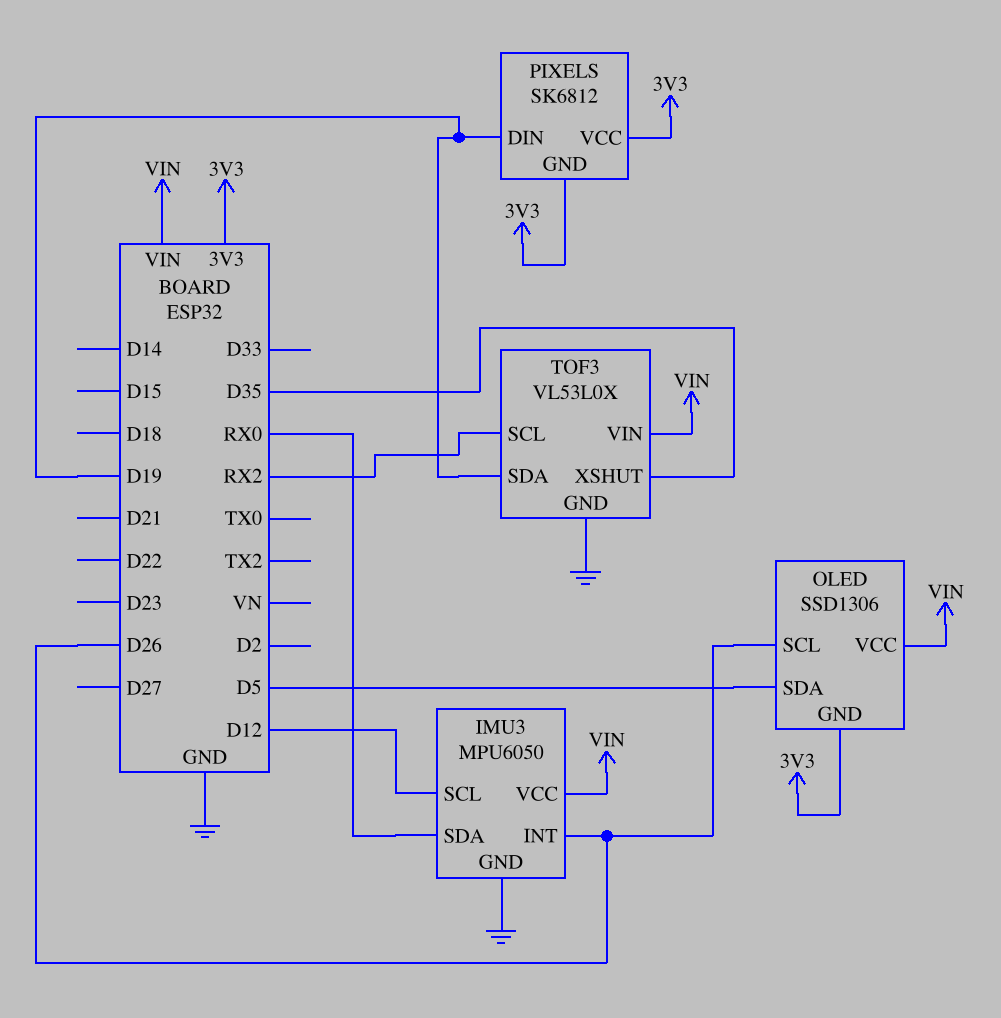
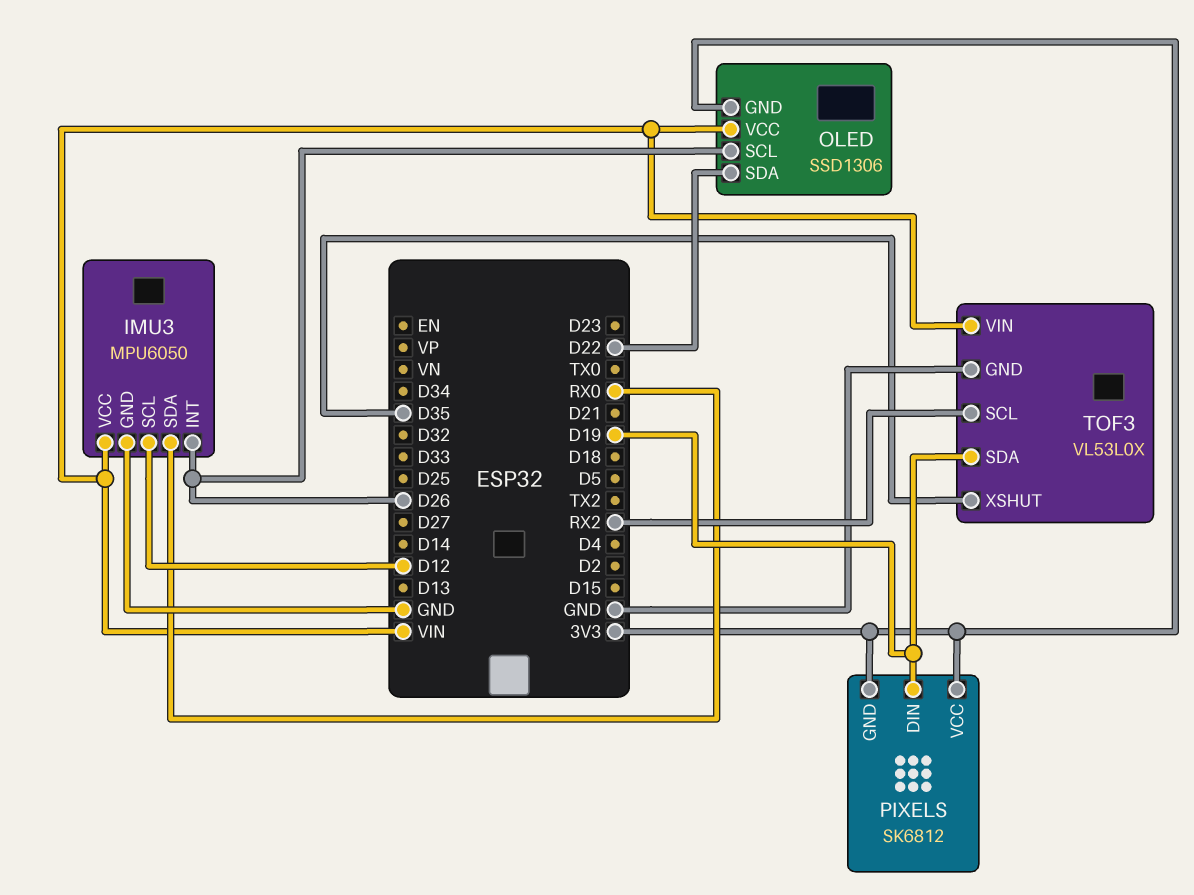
OLED pin SDA: D5 -> D22

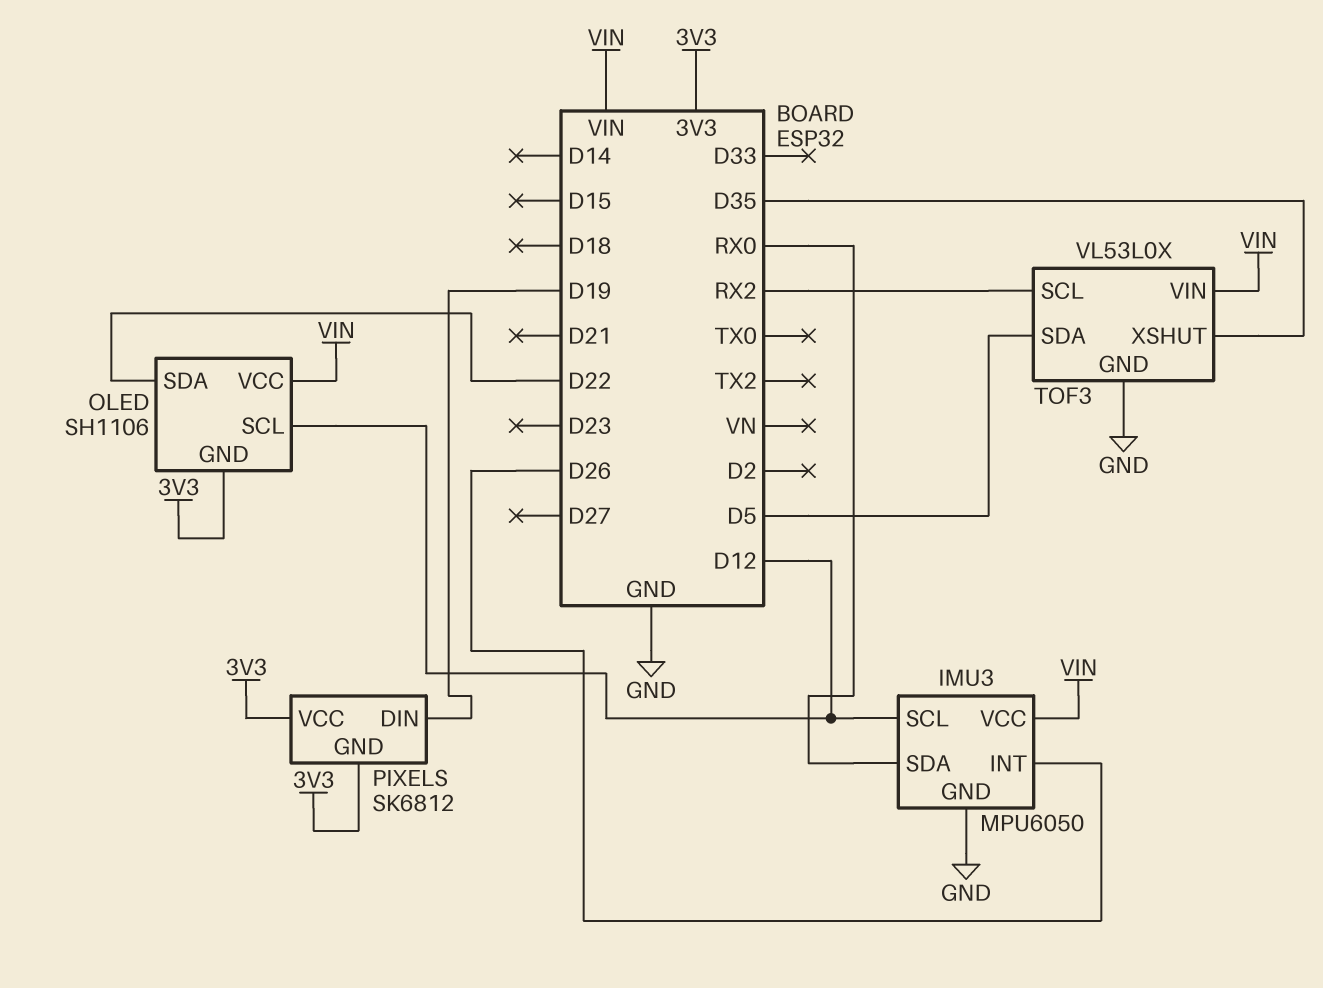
OLED: SSD1306 -> SH1106
OLED pin SCL: D26 -> D12
TOF3 pin SDA: D19 -> D5

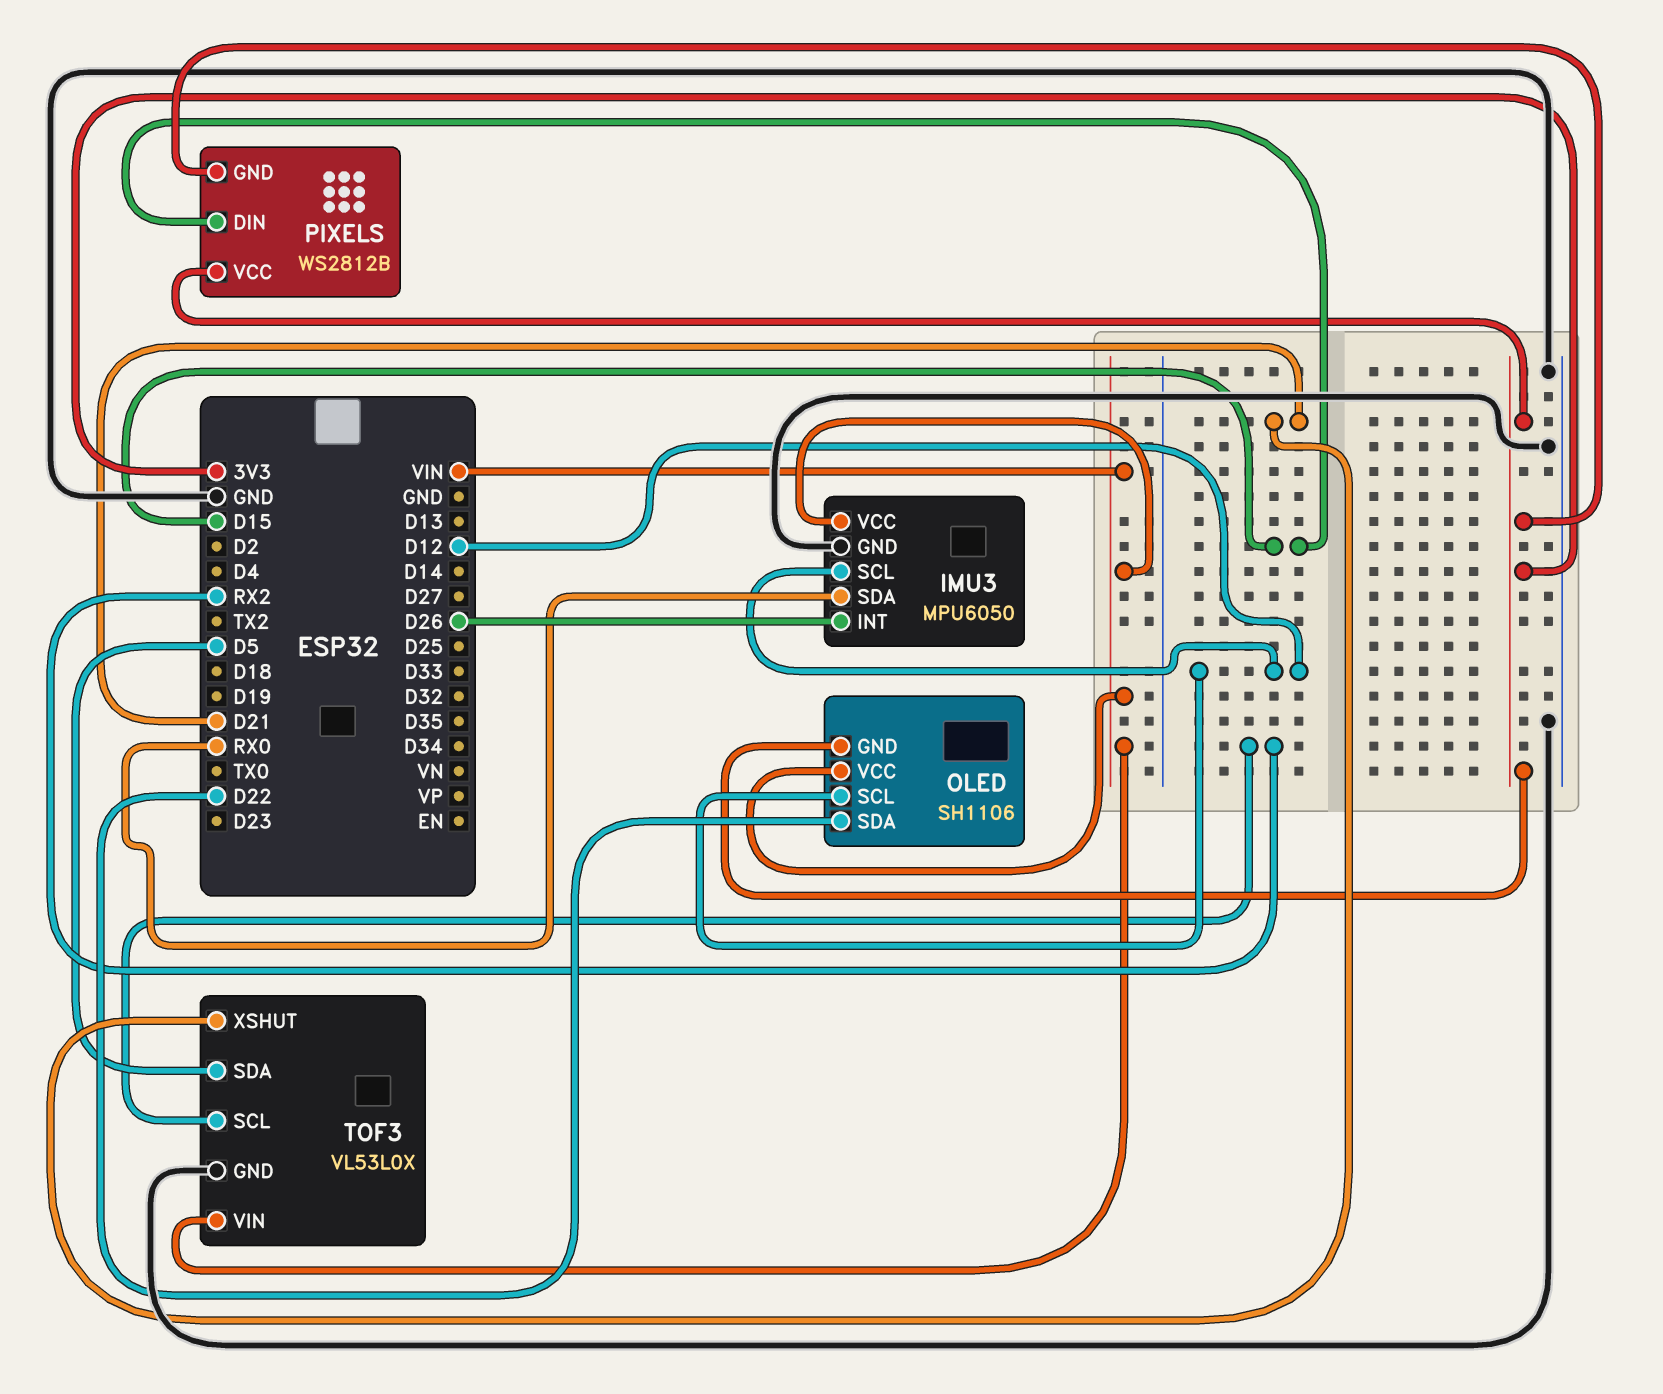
PIXELS: SK6812 -> WS2812B
PIXELS pin DIN: D19 -> D15
TOF3 pin XSHUT: D35 -> D21

